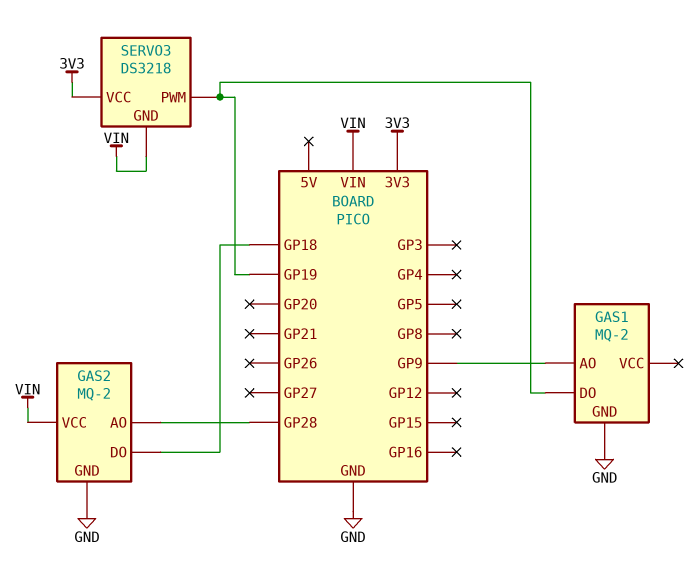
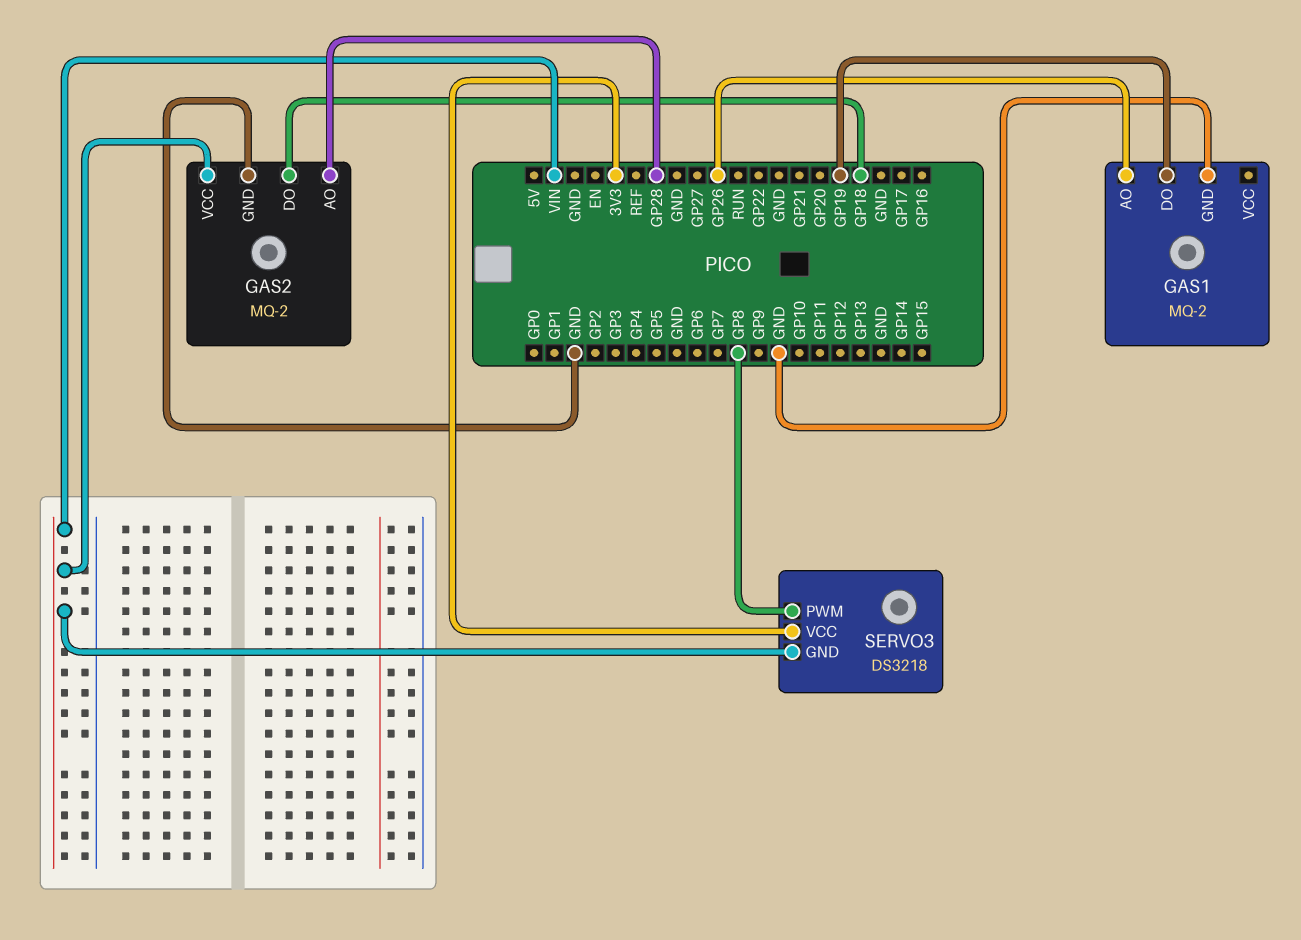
GAS1 pin AO: GP9 -> GP26
SERVO3 pin PWM: GP19 -> GP8

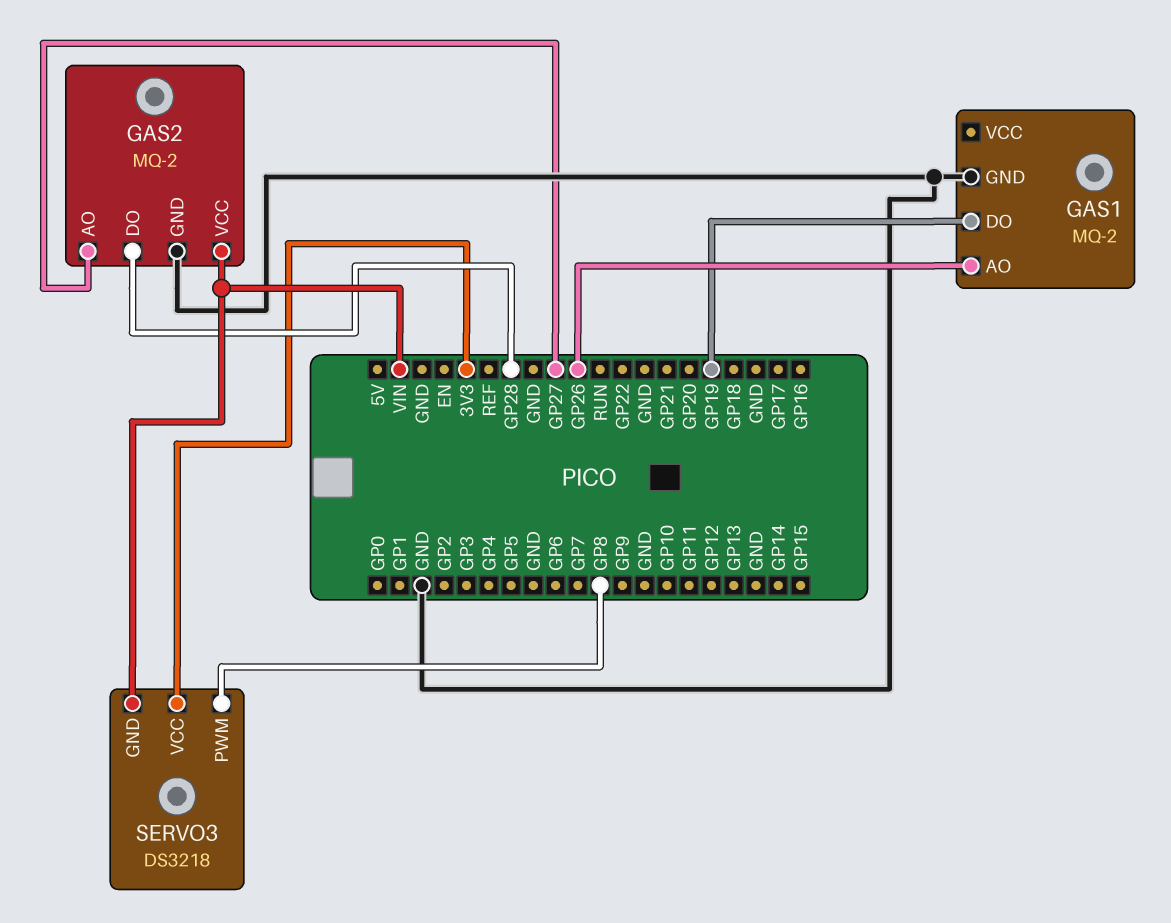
GAS2 pin AO: GP28 -> GP27
GAS2 pin DO: GP18 -> GP28

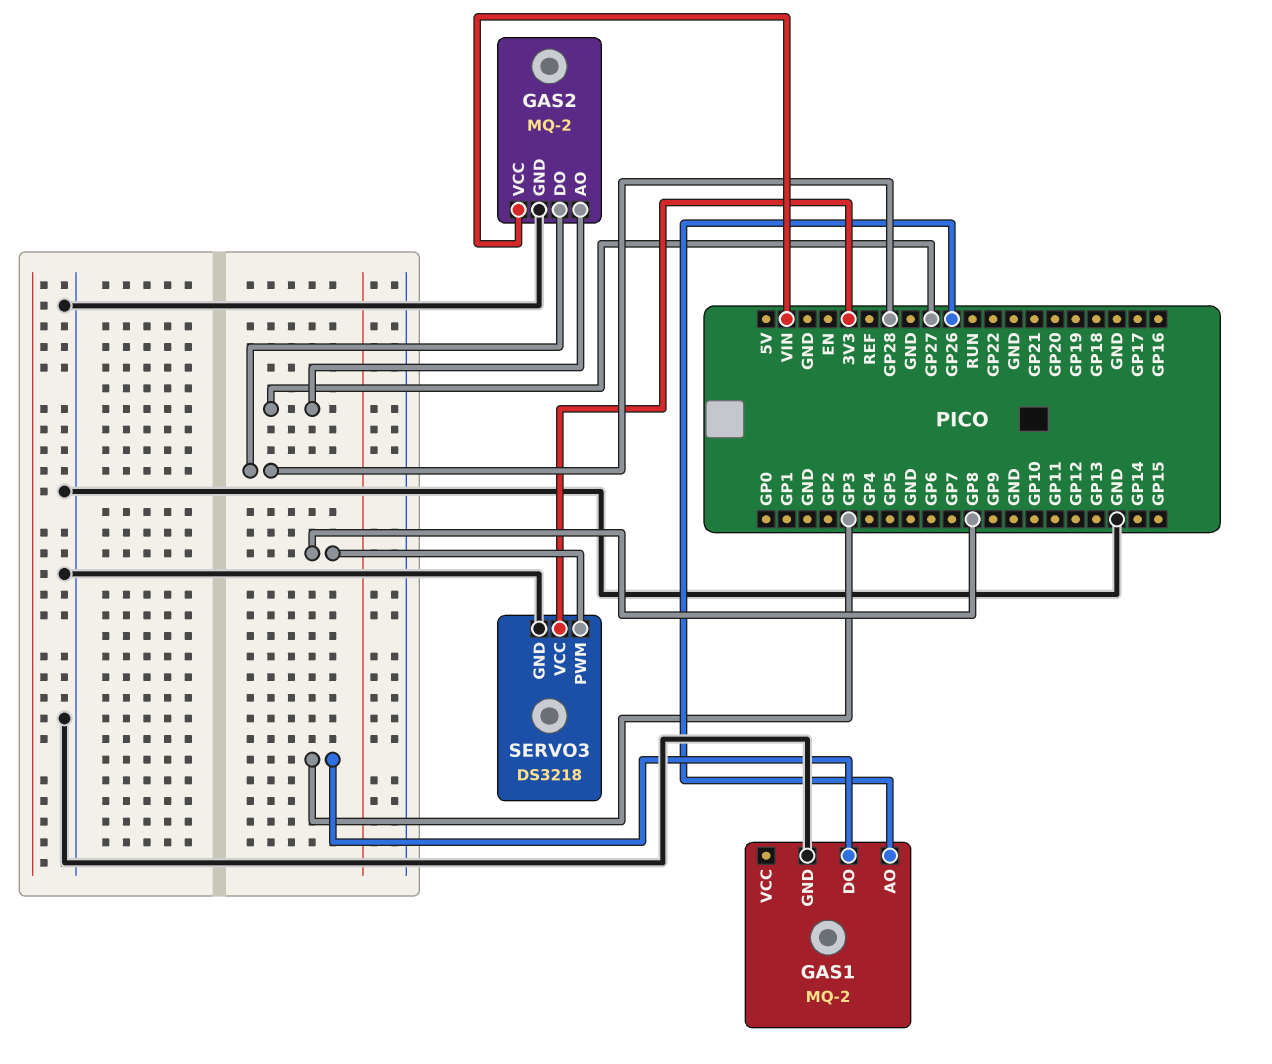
GAS1 pin DO: GP19 -> GP3
SERVO3 pin GND: VIN -> GND

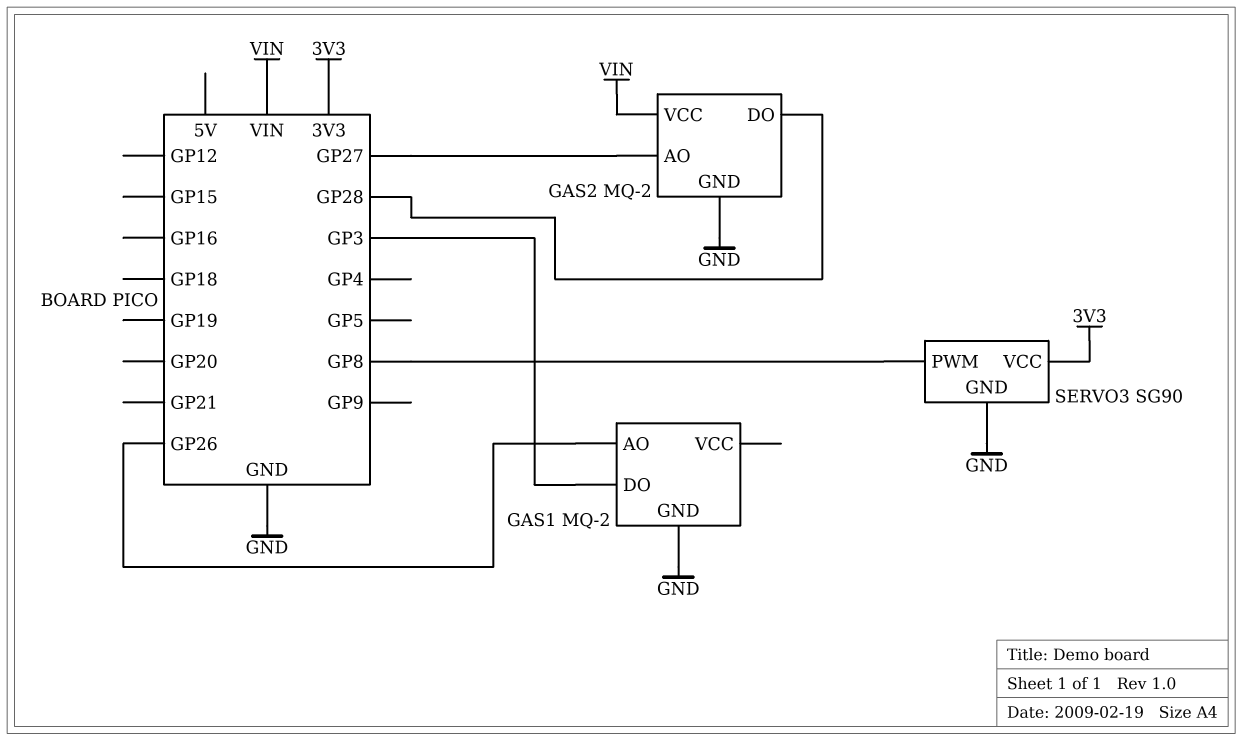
SERVO3: DS3218 -> SG90

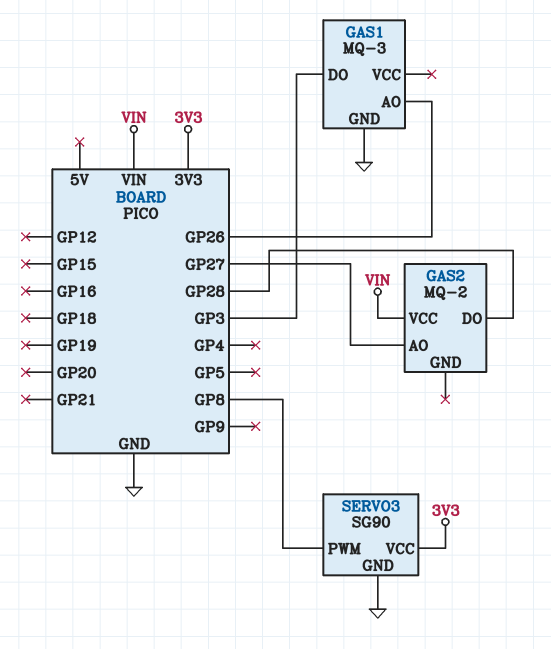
GAS1: MQ-2 -> MQ-3
GAS2 pin GND: GND -> none

